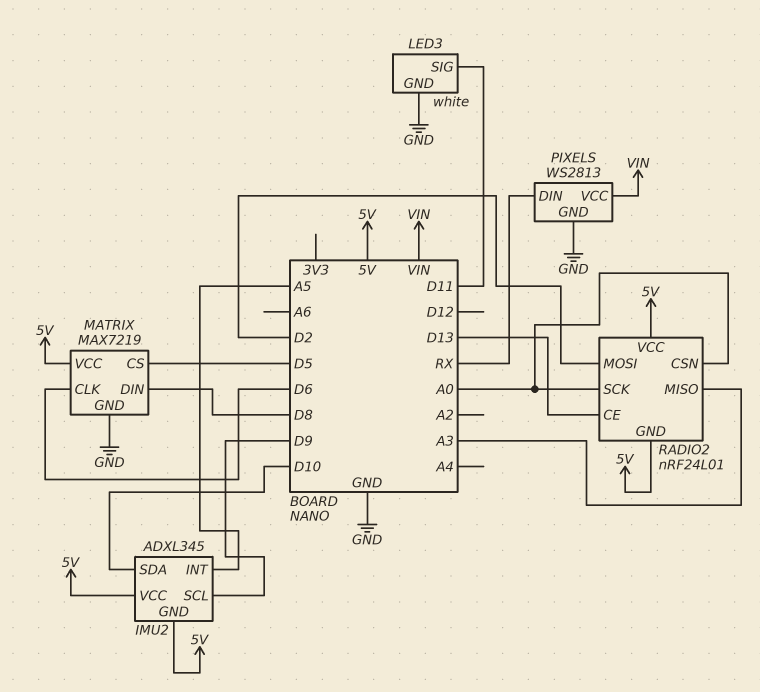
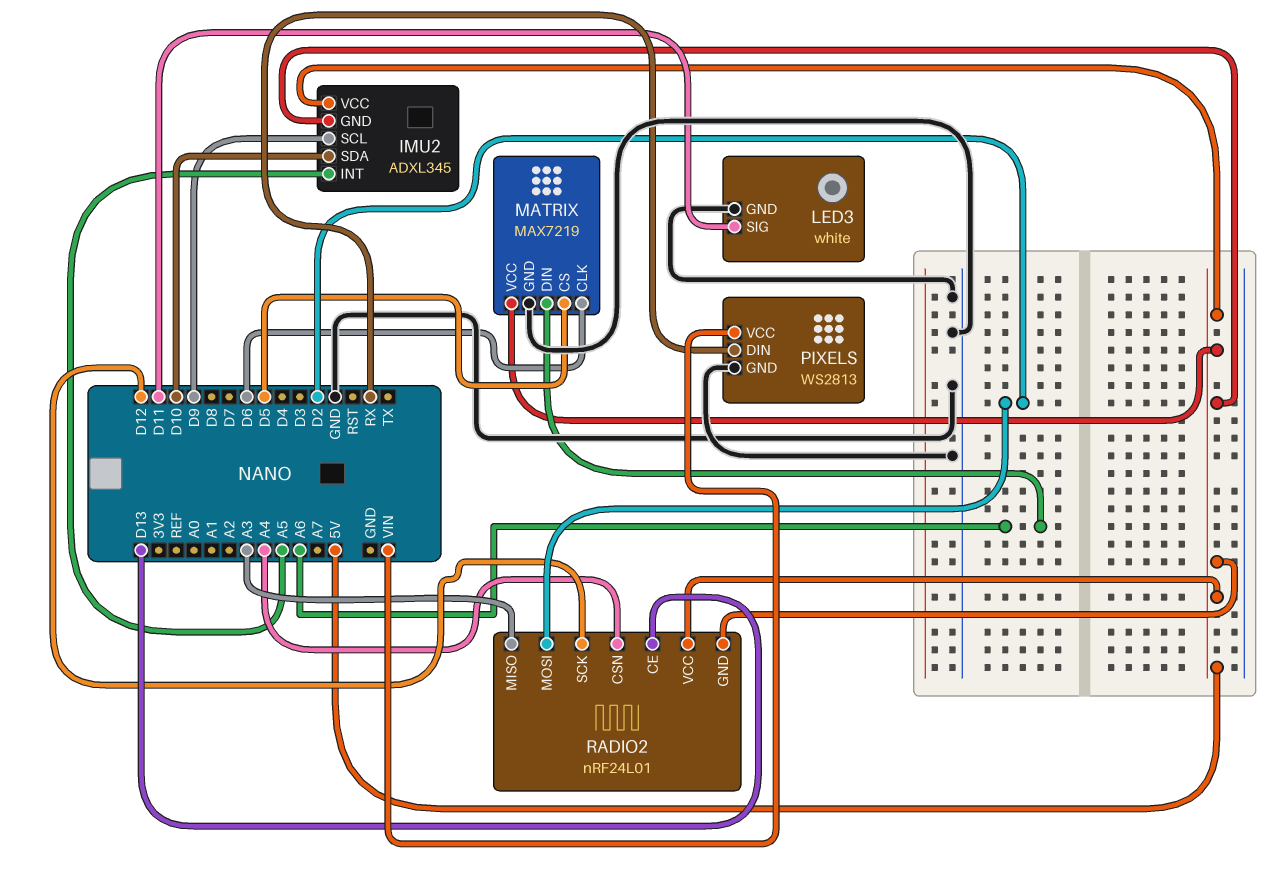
MATRIX pin DIN: D8 -> A6
RADIO2 pin CSN: A0 -> A4
RADIO2 pin SCK: A0 -> D12

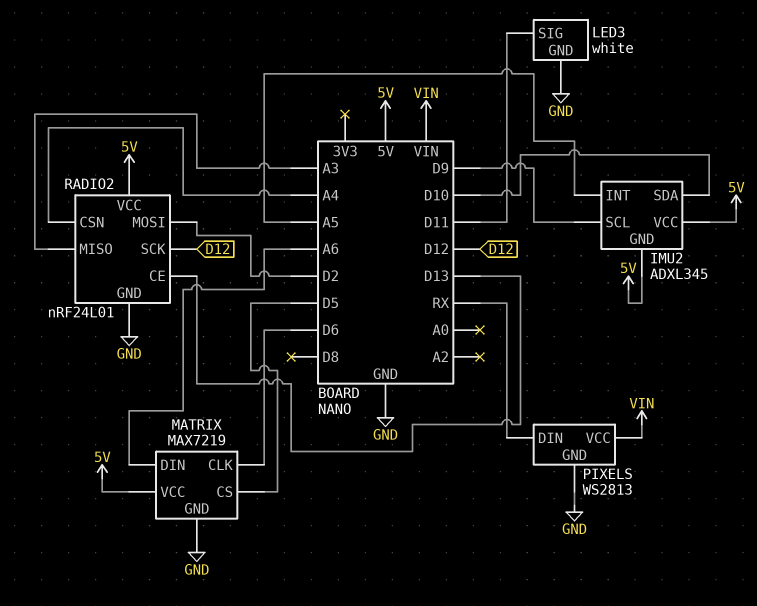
RADIO2 pin GND: 5V -> GND

